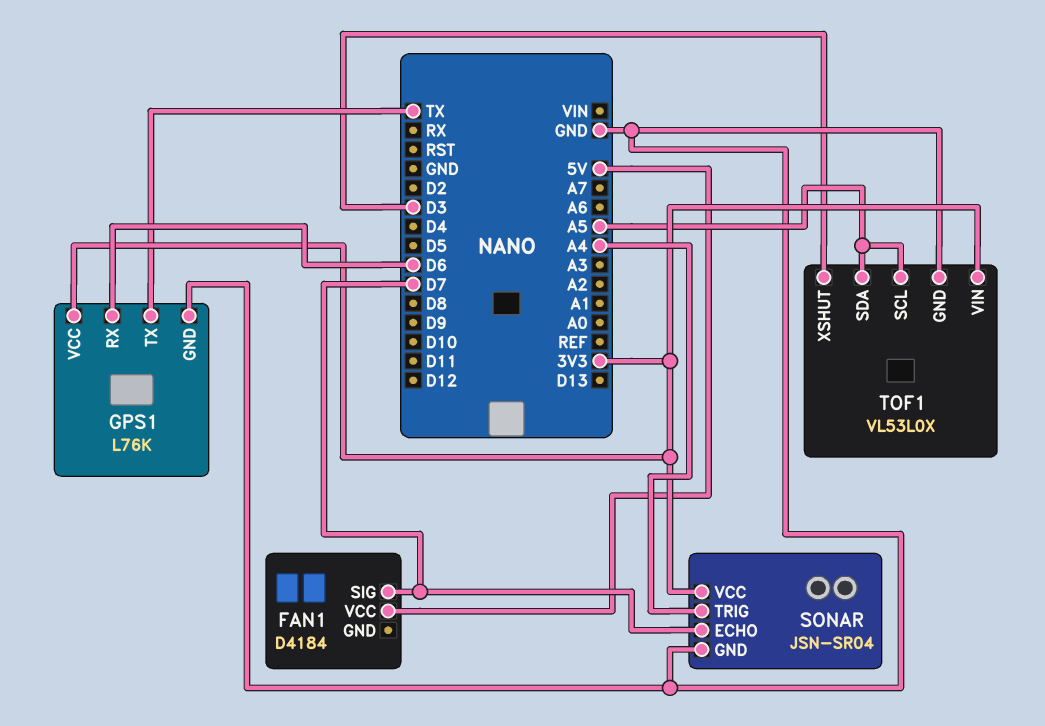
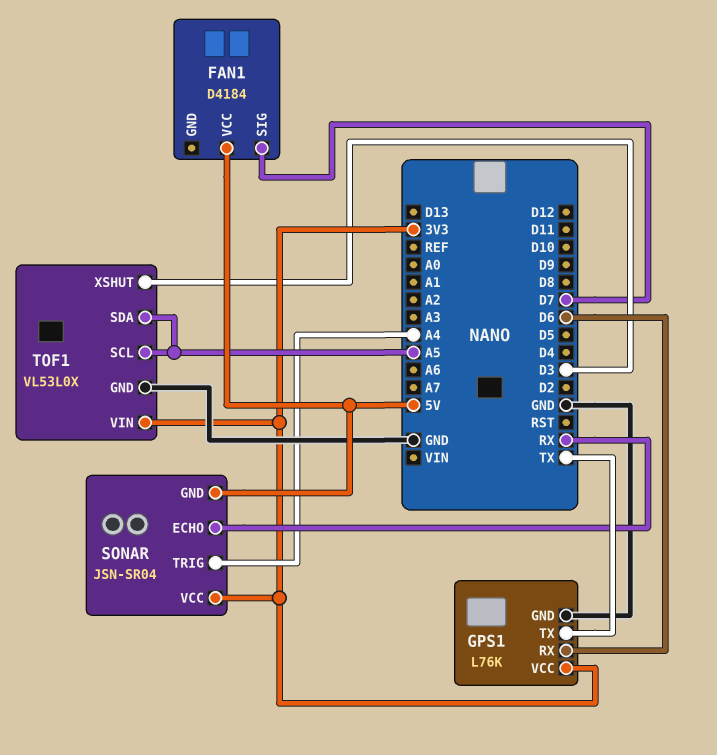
SONAR pin ECHO: D7 -> RX
SONAR pin GND: GND -> 5V

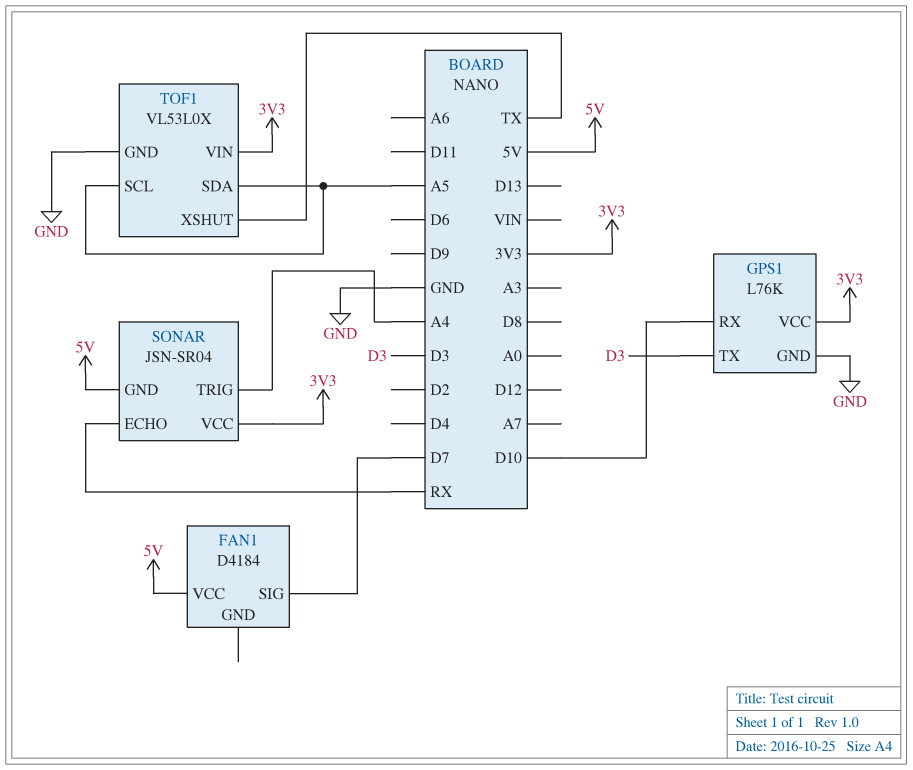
GPS1 pin RX: D6 -> D10
GPS1 pin TX: TX -> D3
TOF1 pin XSHUT: D3 -> TX

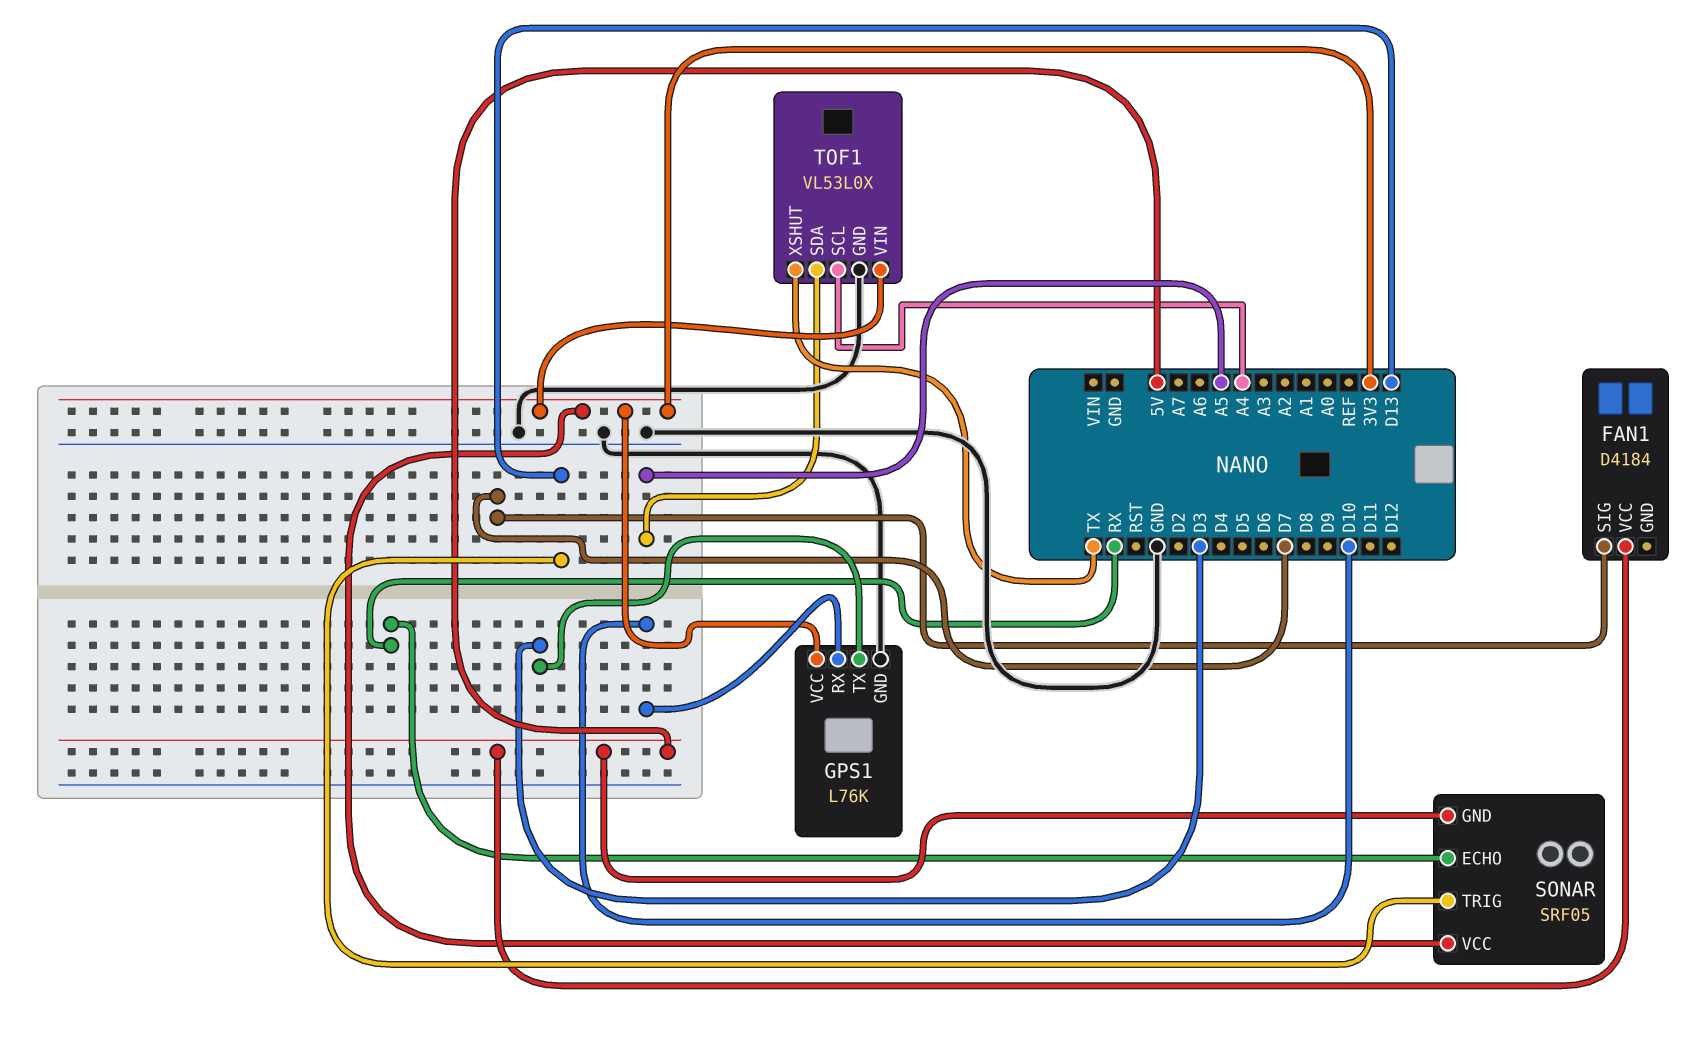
SONAR: JSN-SR04 -> SRF05
SONAR pin TRIG: A4 -> D13
TOF1 pin SCL: A5 -> A4

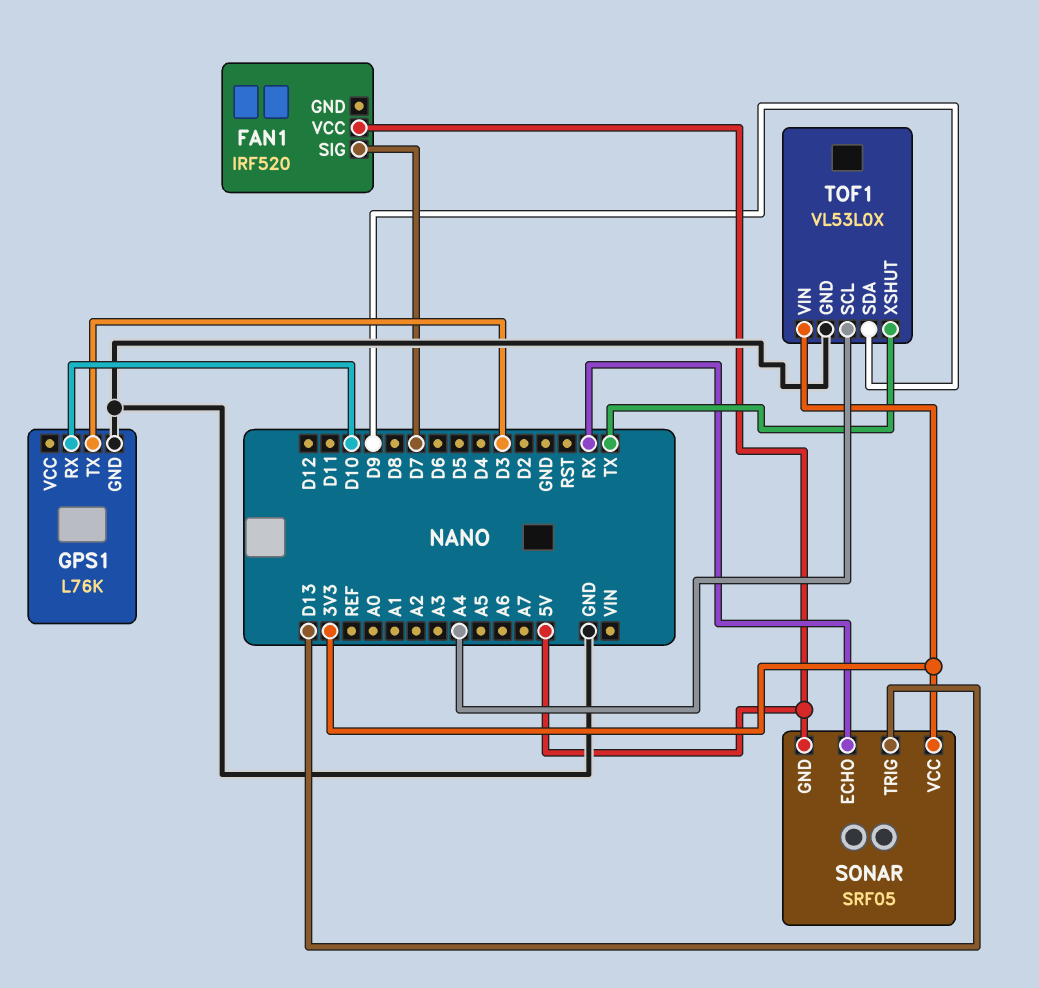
FAN1: D4184 -> IRF520
GPS1 pin VCC: 3V3 -> none
TOF1 pin SDA: A5 -> D9

